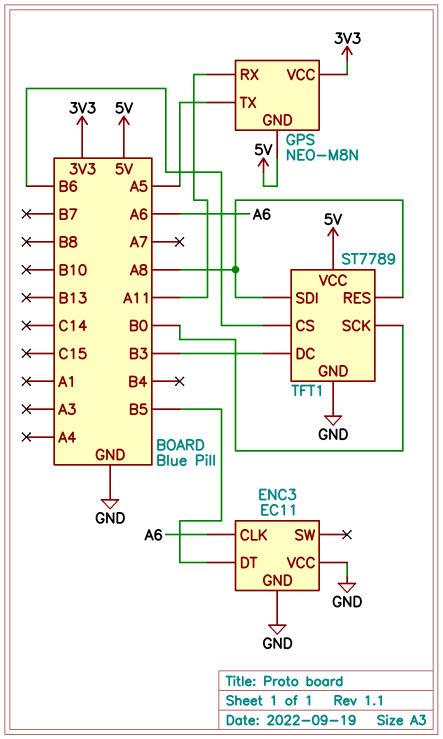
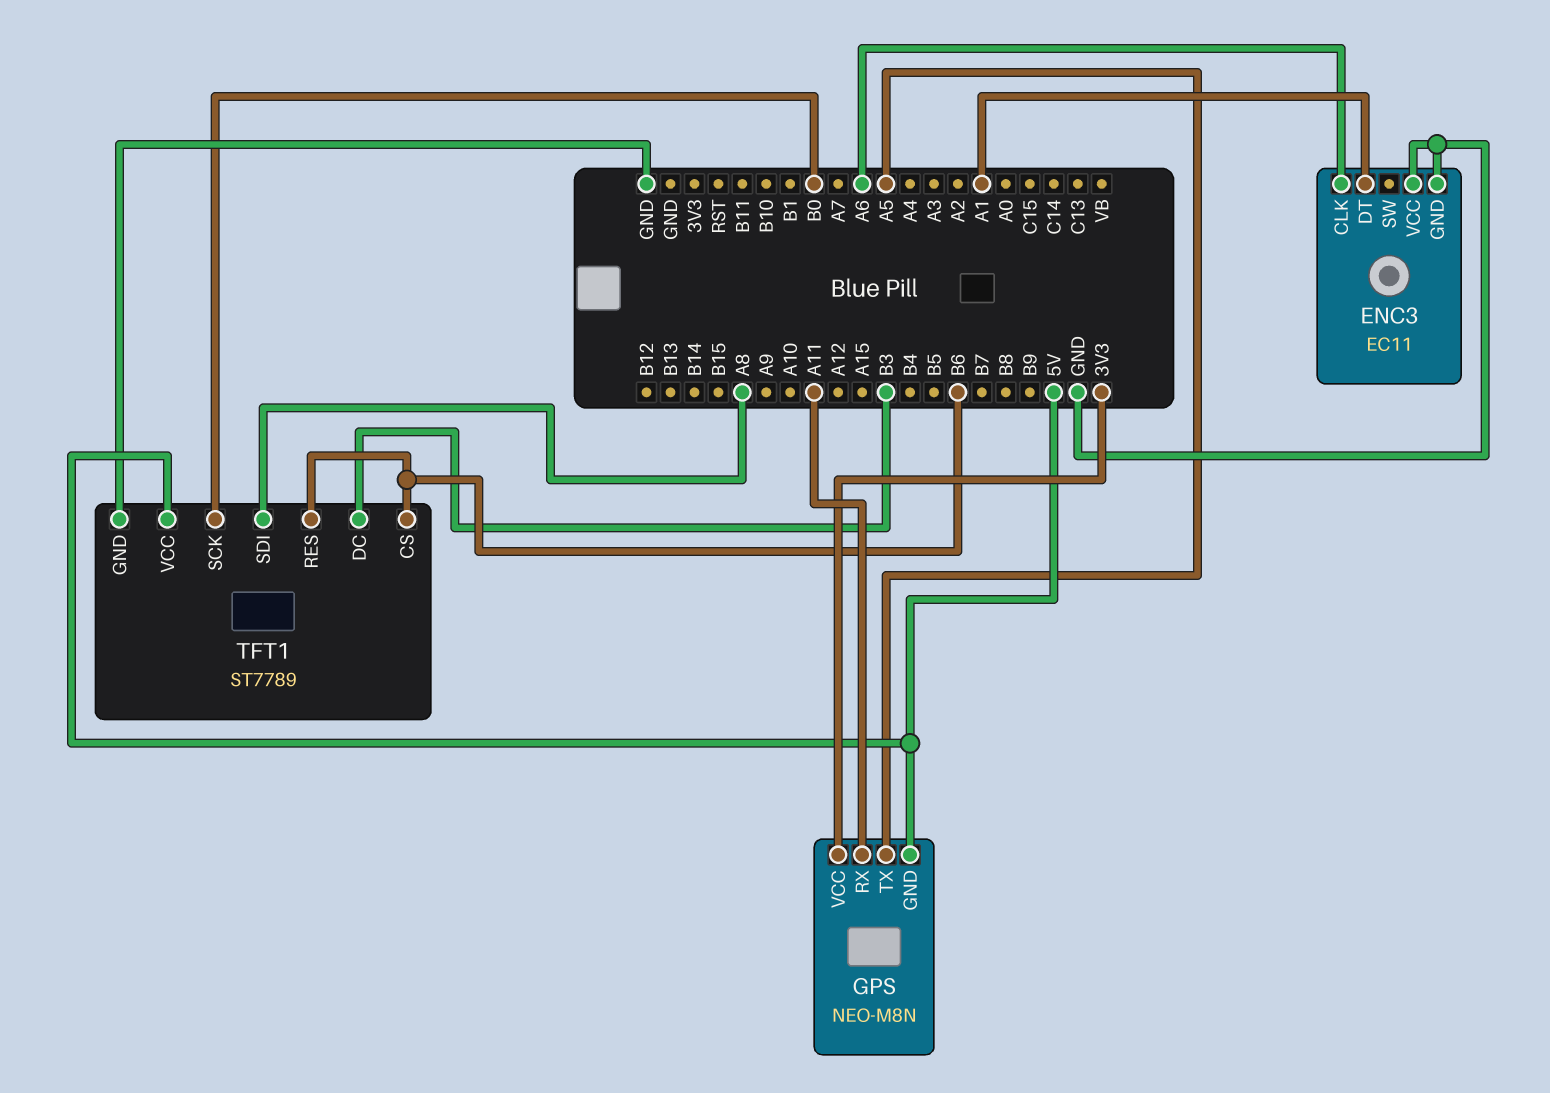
ENC3 pin DT: B5 -> A1
TFT1 pin RES: A8 -> B6

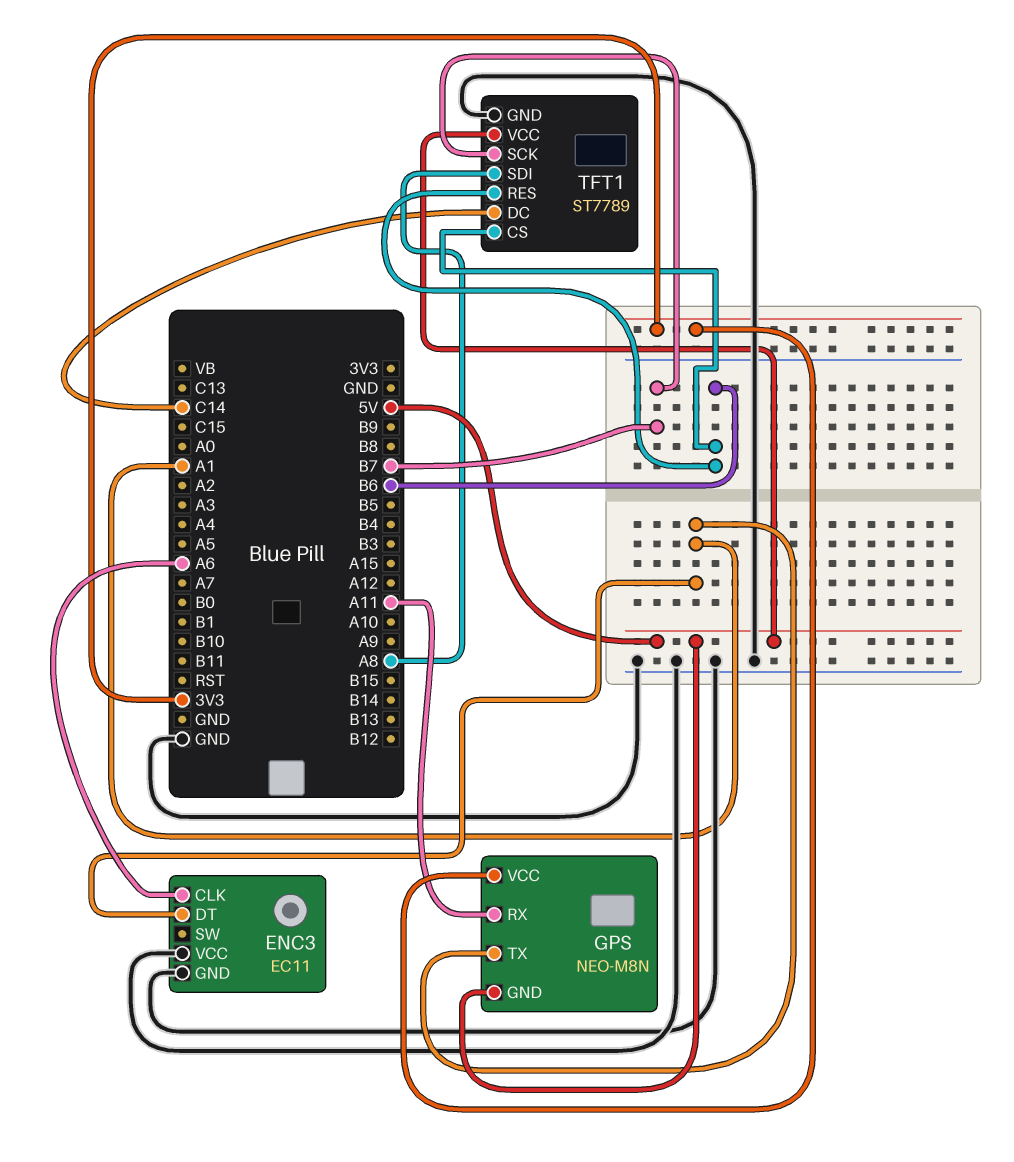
GPS pin TX: A5 -> A1
TFT1 pin DC: B3 -> C14
TFT1 pin SCK: B0 -> B7

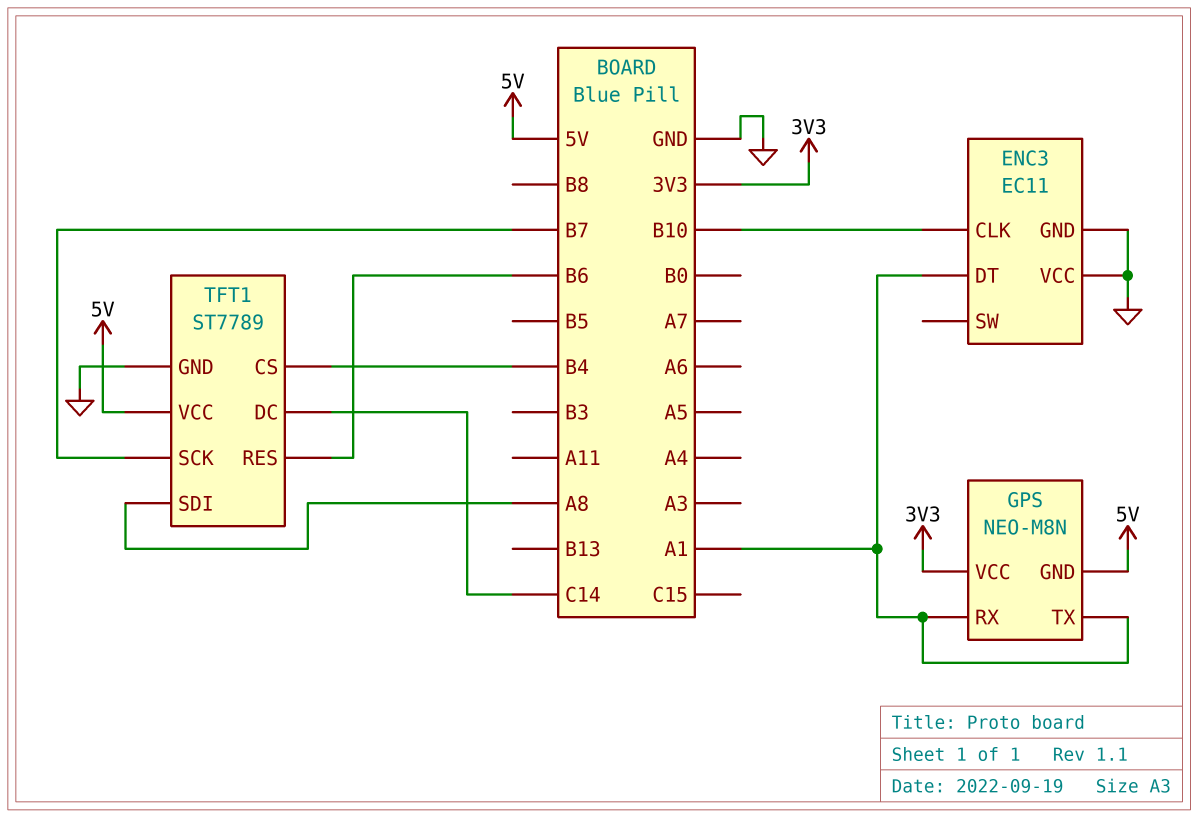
ENC3 pin CLK: A6 -> B10
GPS pin RX: A11 -> A1
TFT1 pin CS: B6 -> B4

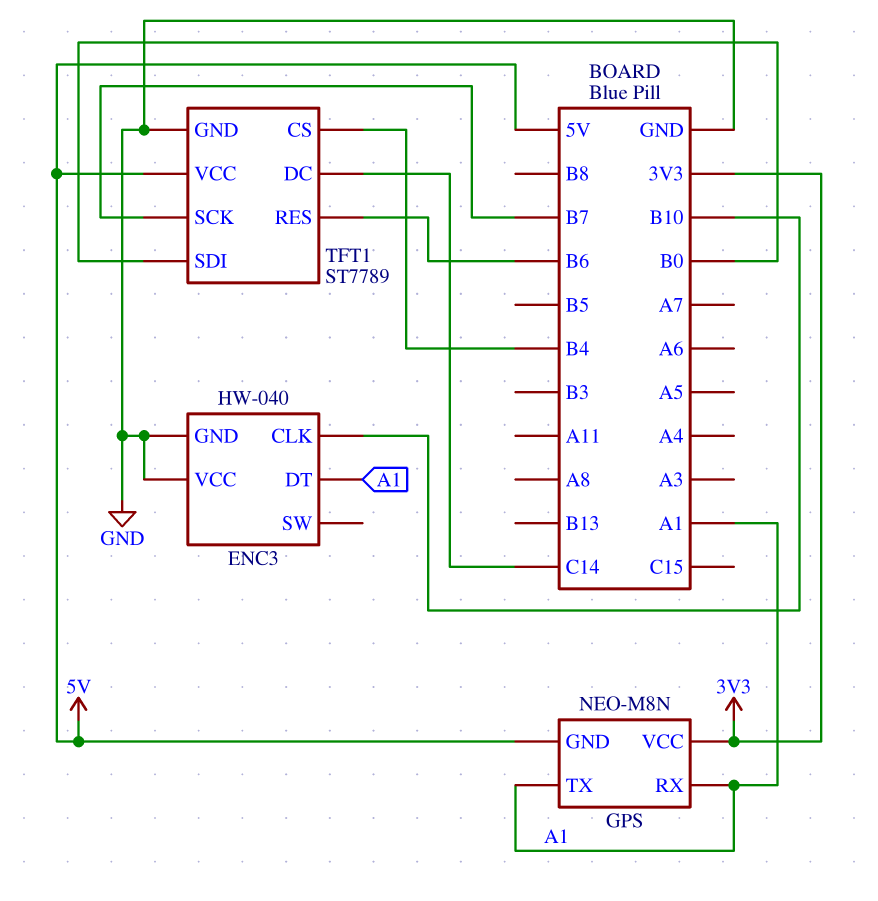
ENC3: EC11 -> HW-040
TFT1 pin SDI: A8 -> B0

